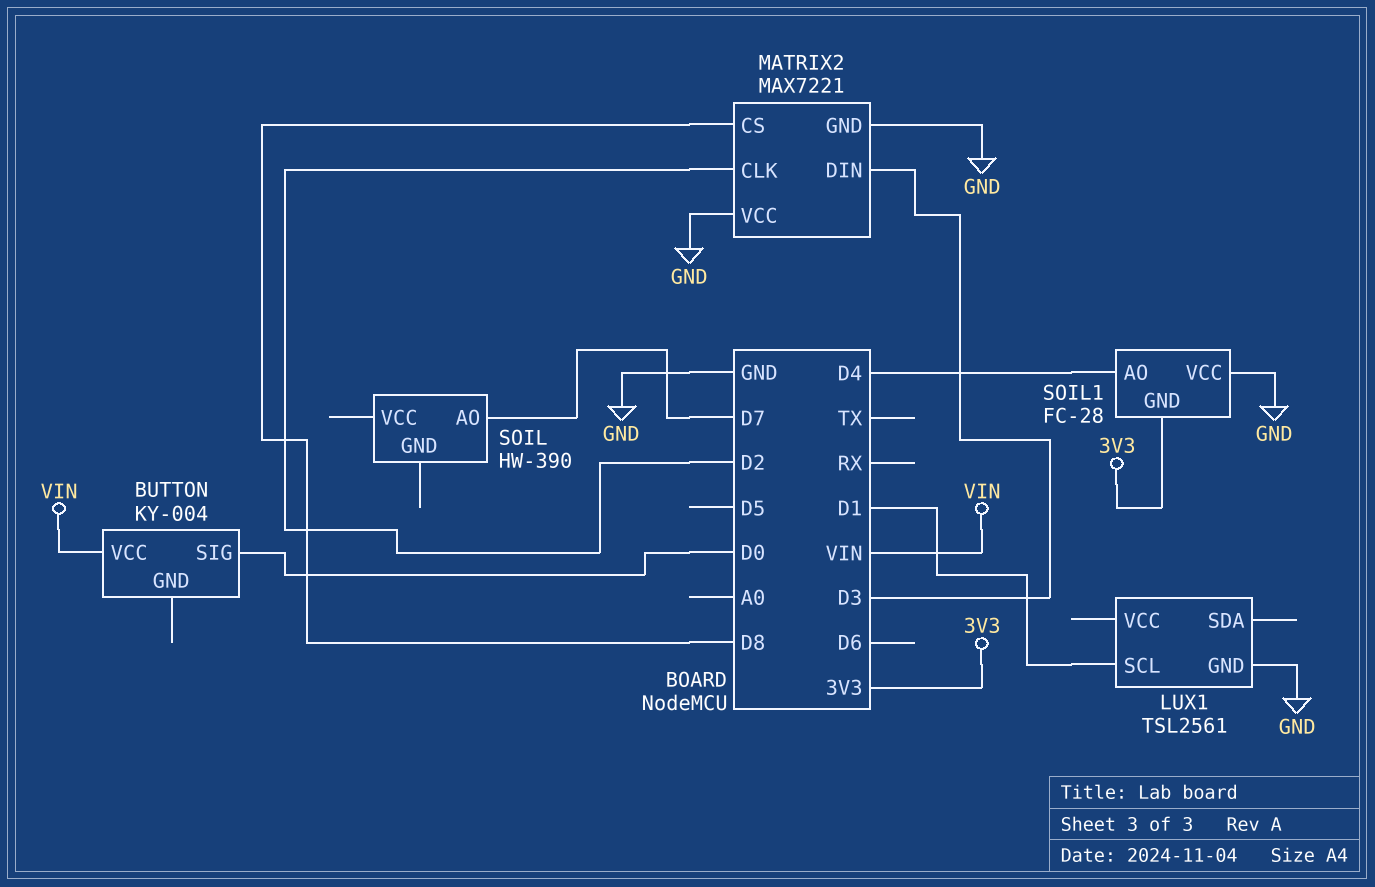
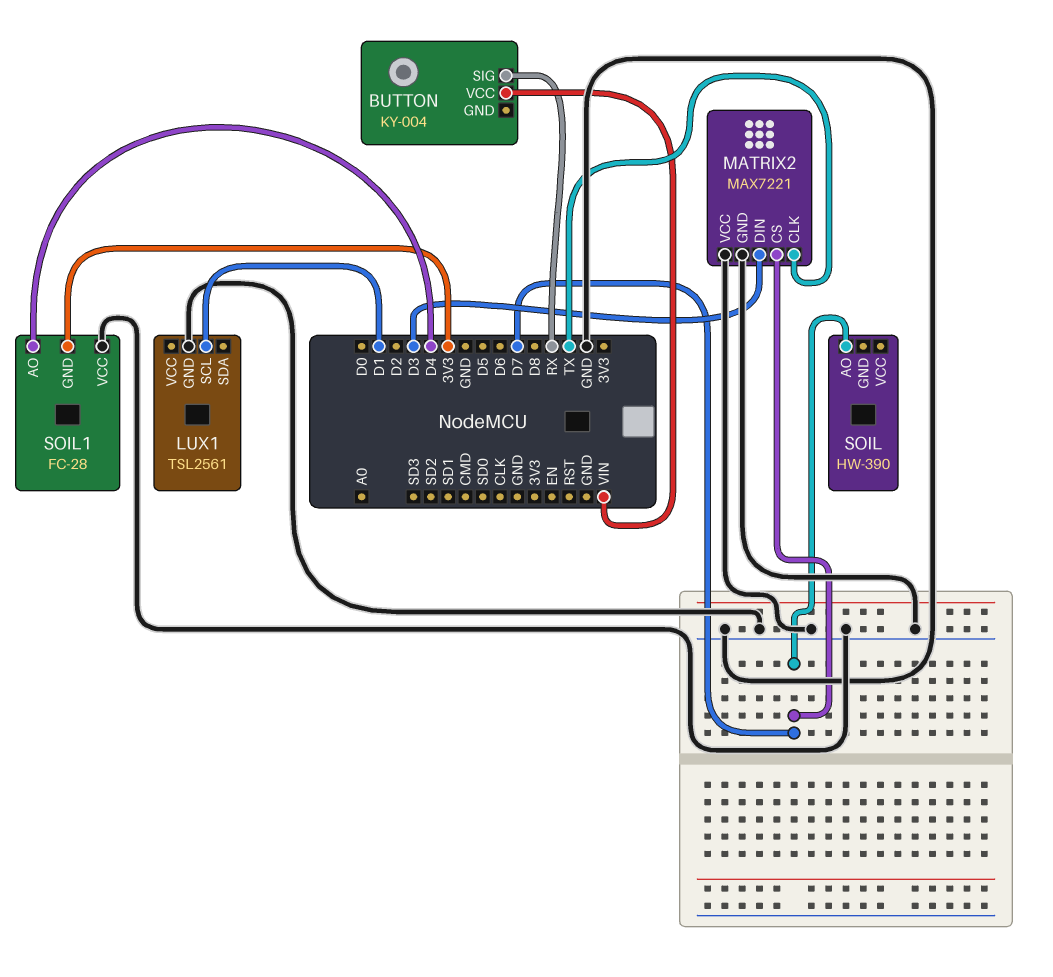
BUTTON pin SIG: D0 -> RX
MATRIX2 pin CLK: D2 -> TX
MATRIX2 pin CS: D8 -> D7

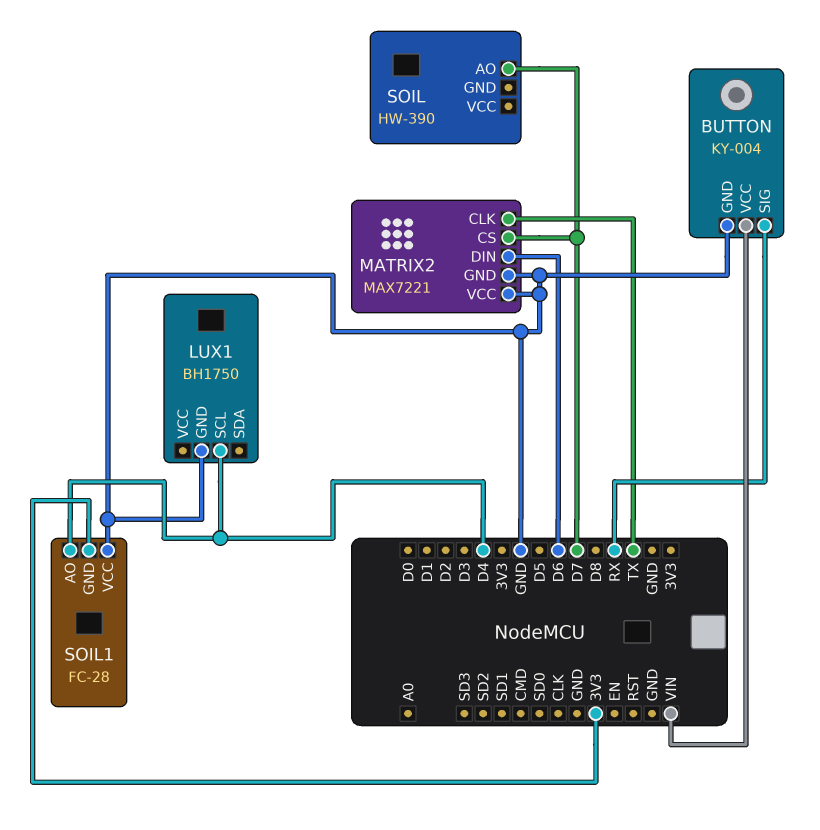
BUTTON pin GND: none -> GND
LUX1: TSL2561 -> BH1750
LUX1 pin SCL: D1 -> D4
MATRIX2 pin DIN: D3 -> D6

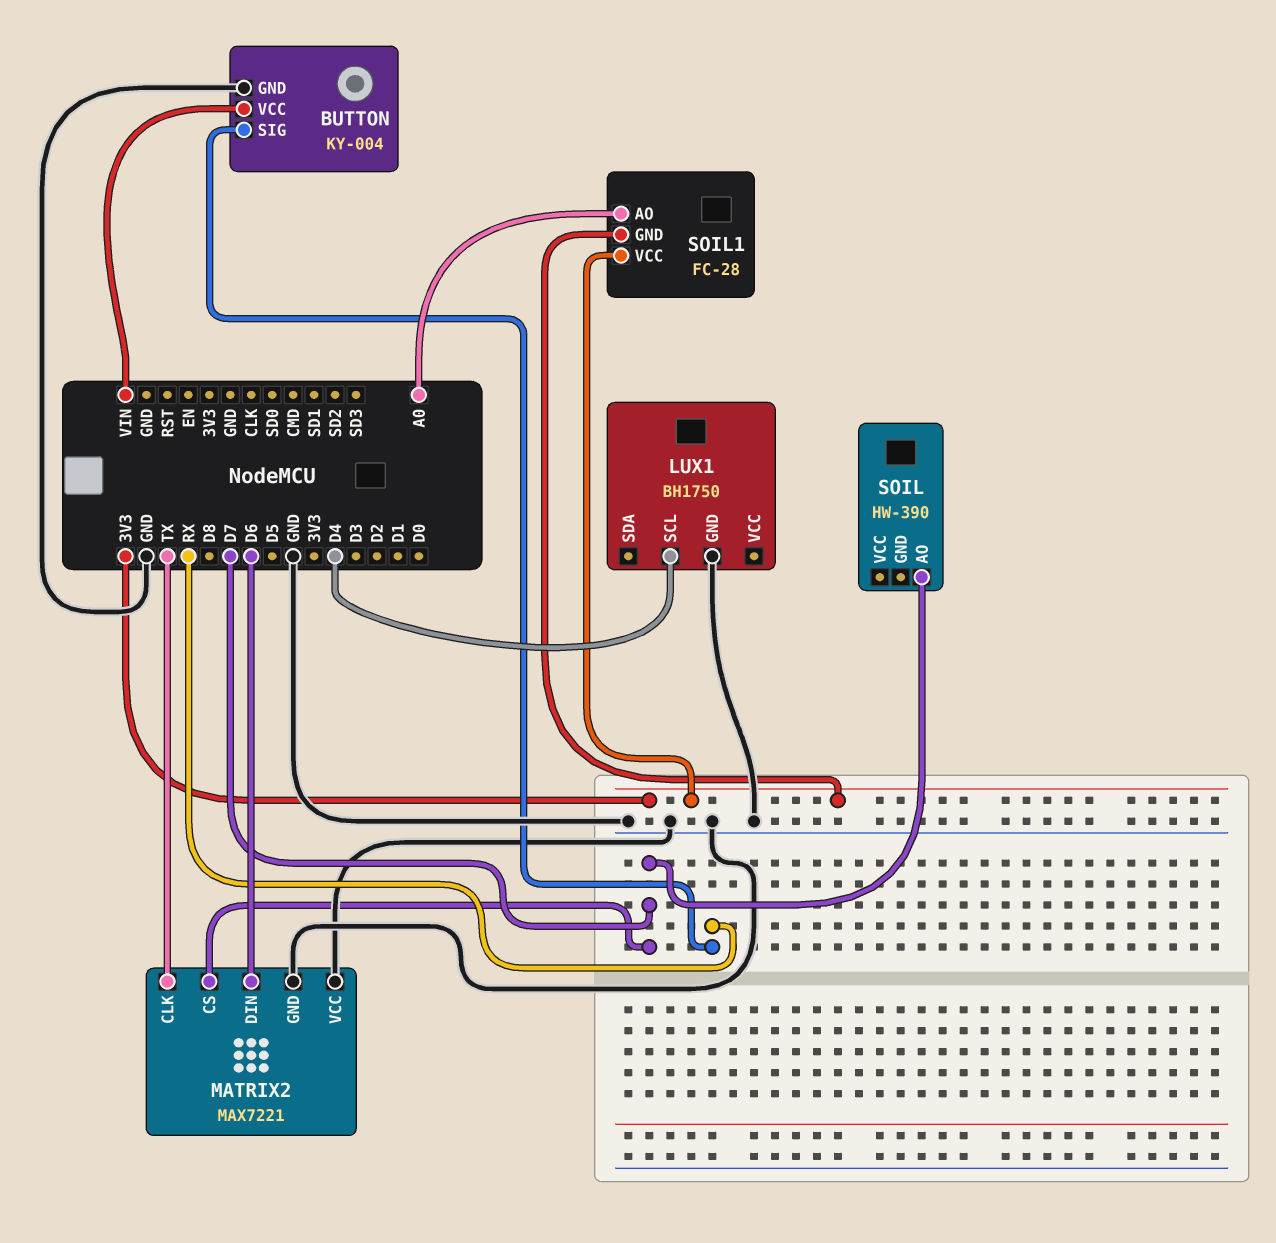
SOIL1 pin AO: D4 -> A0
SOIL1 pin VCC: GND -> 3V3

